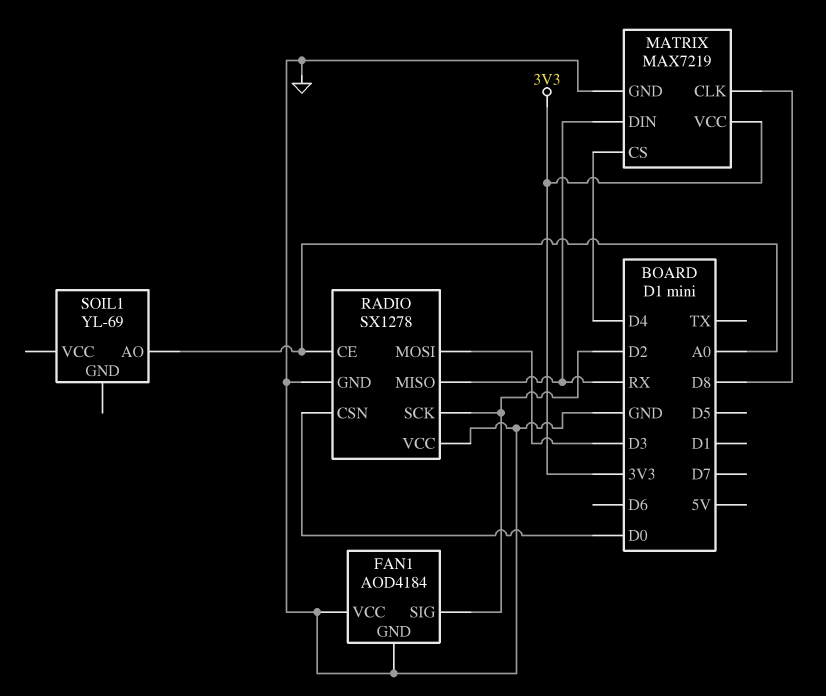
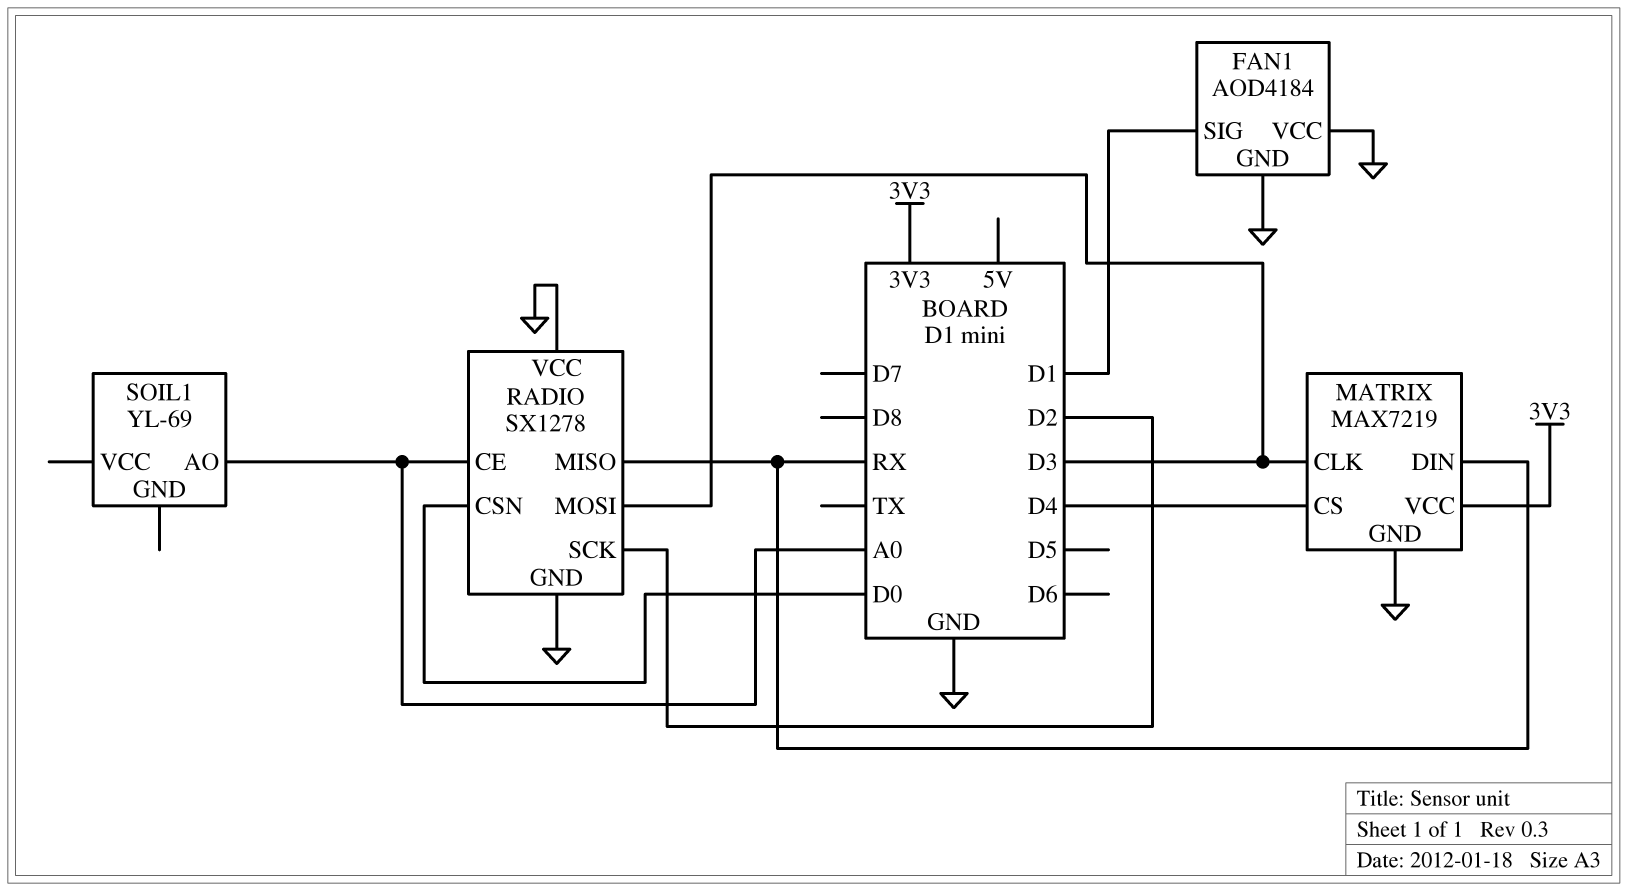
FAN1 pin SIG: D2 -> D1
MATRIX pin CLK: D8 -> D3

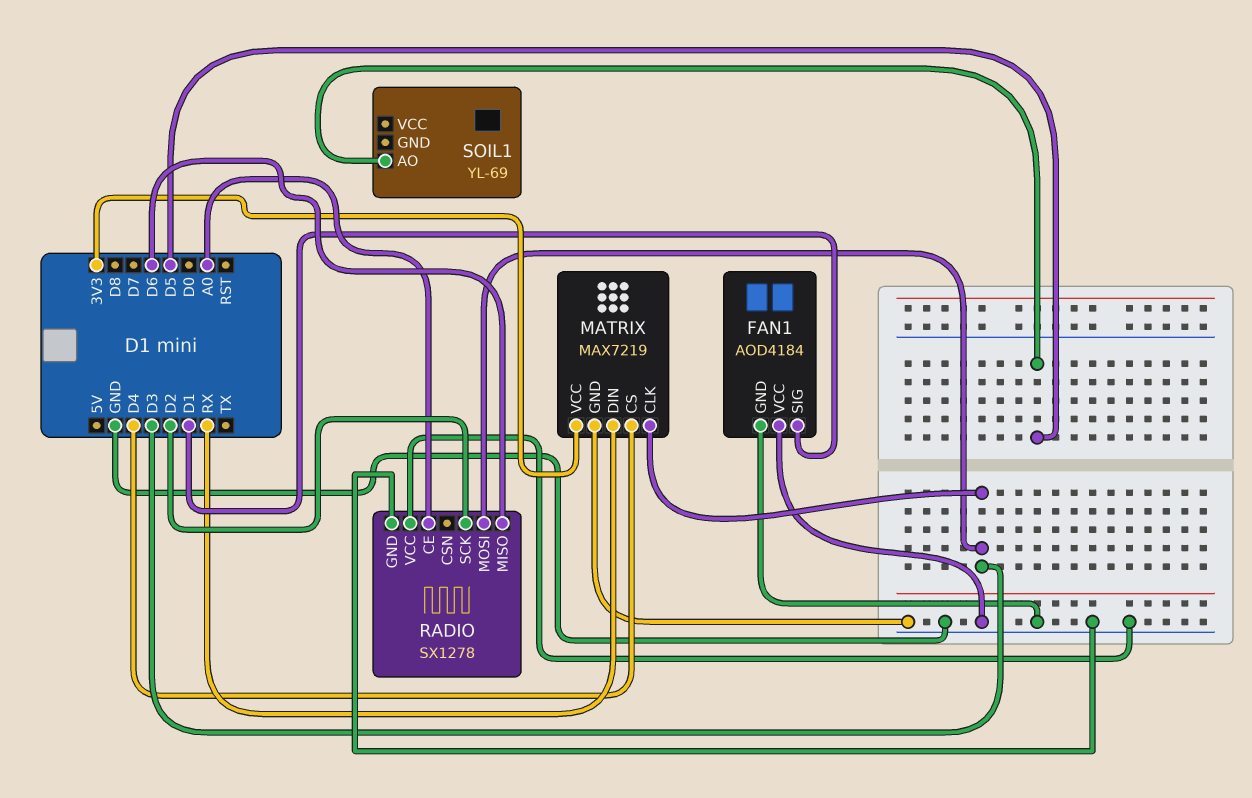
RADIO pin CSN: D0 -> none
RADIO pin MISO: RX -> D6
SOIL1 pin AO: A0 -> D5

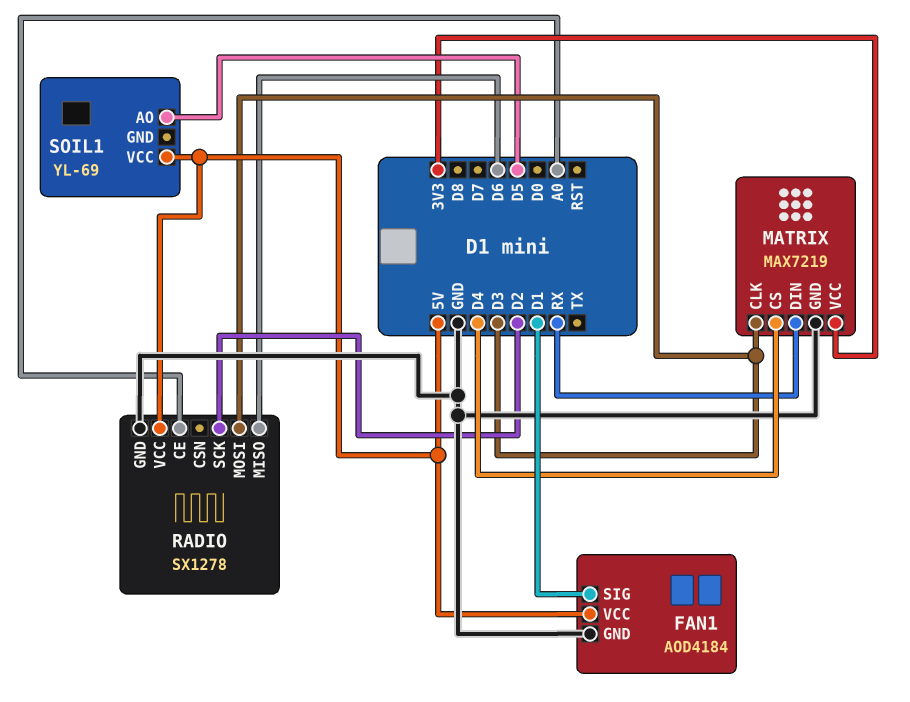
FAN1 pin VCC: GND -> 5V
RADIO pin VCC: GND -> 5V
SOIL1 pin VCC: none -> 5V

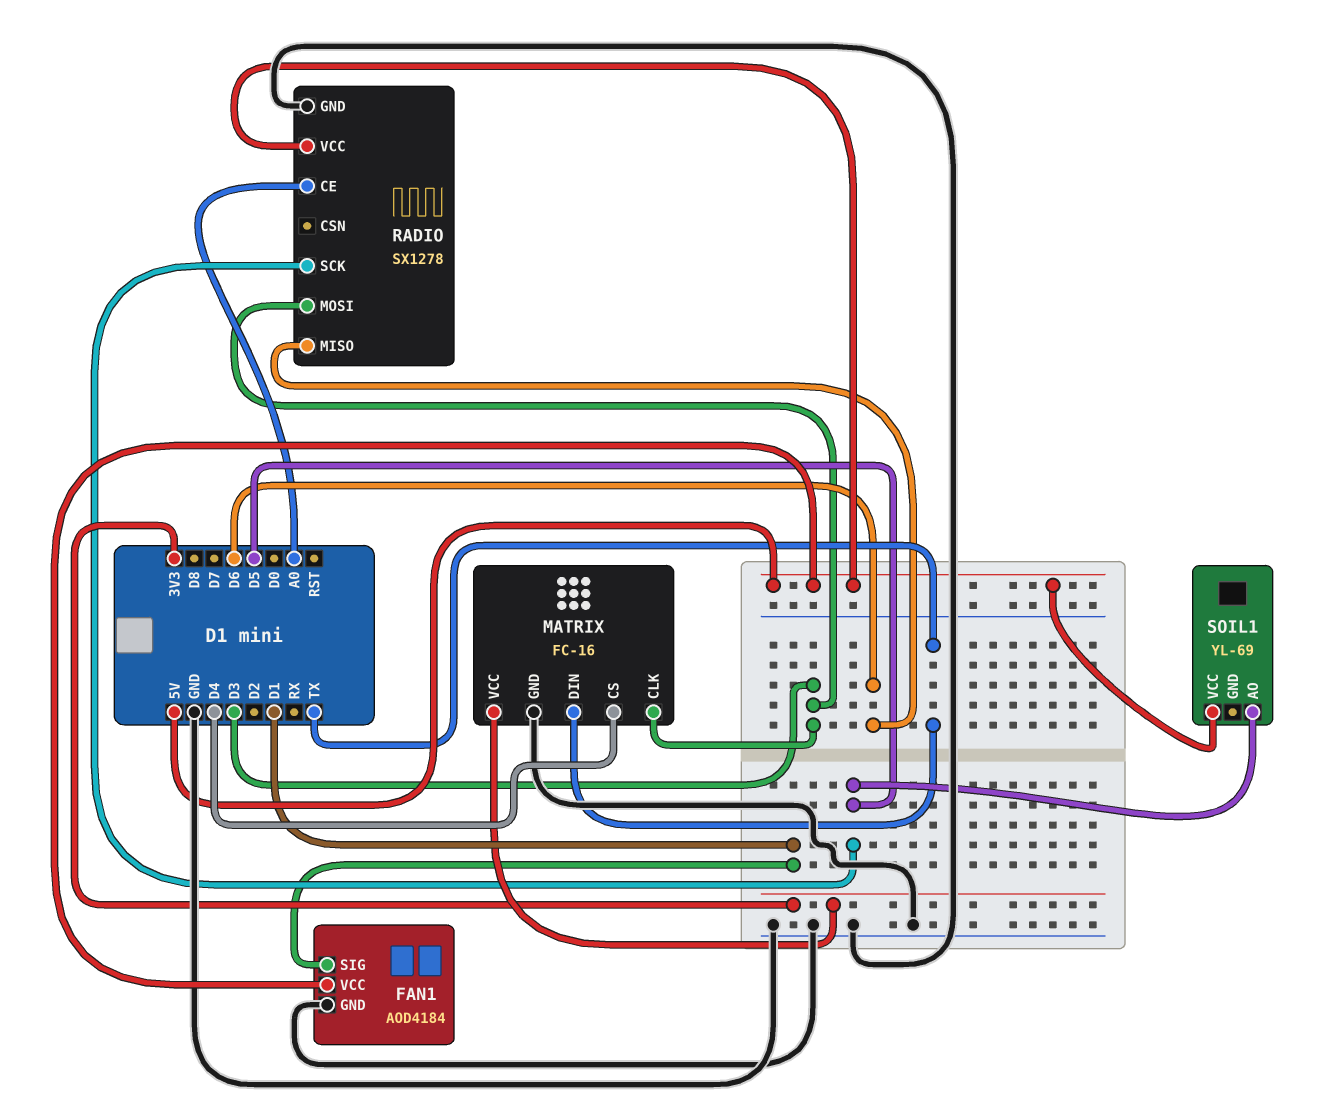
MATRIX: MAX7219 -> FC-16
MATRIX pin DIN: RX -> TX
RADIO pin SCK: D2 -> D5

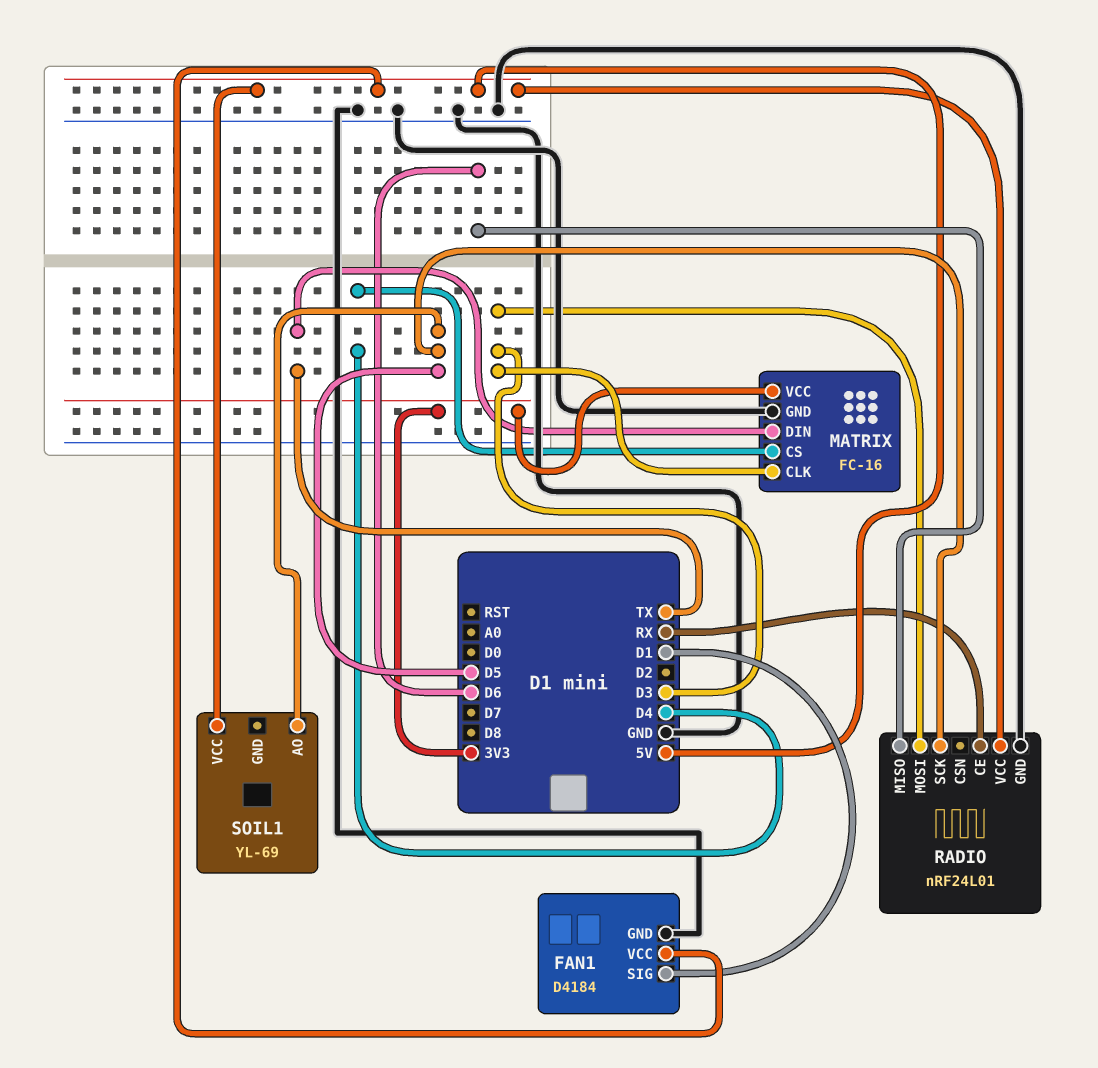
FAN1: AOD4184 -> D4184
RADIO: SX1278 -> nRF24L01
RADIO pin CE: A0 -> RX

